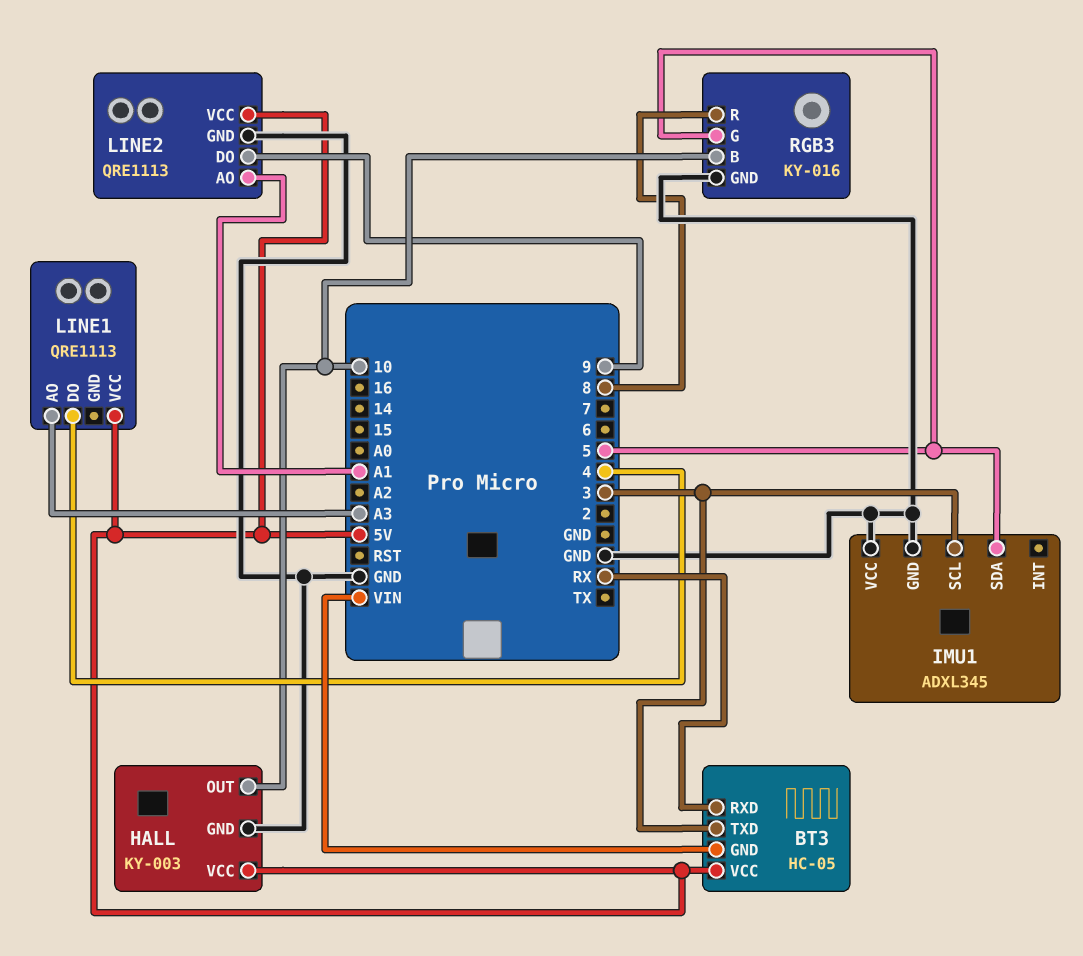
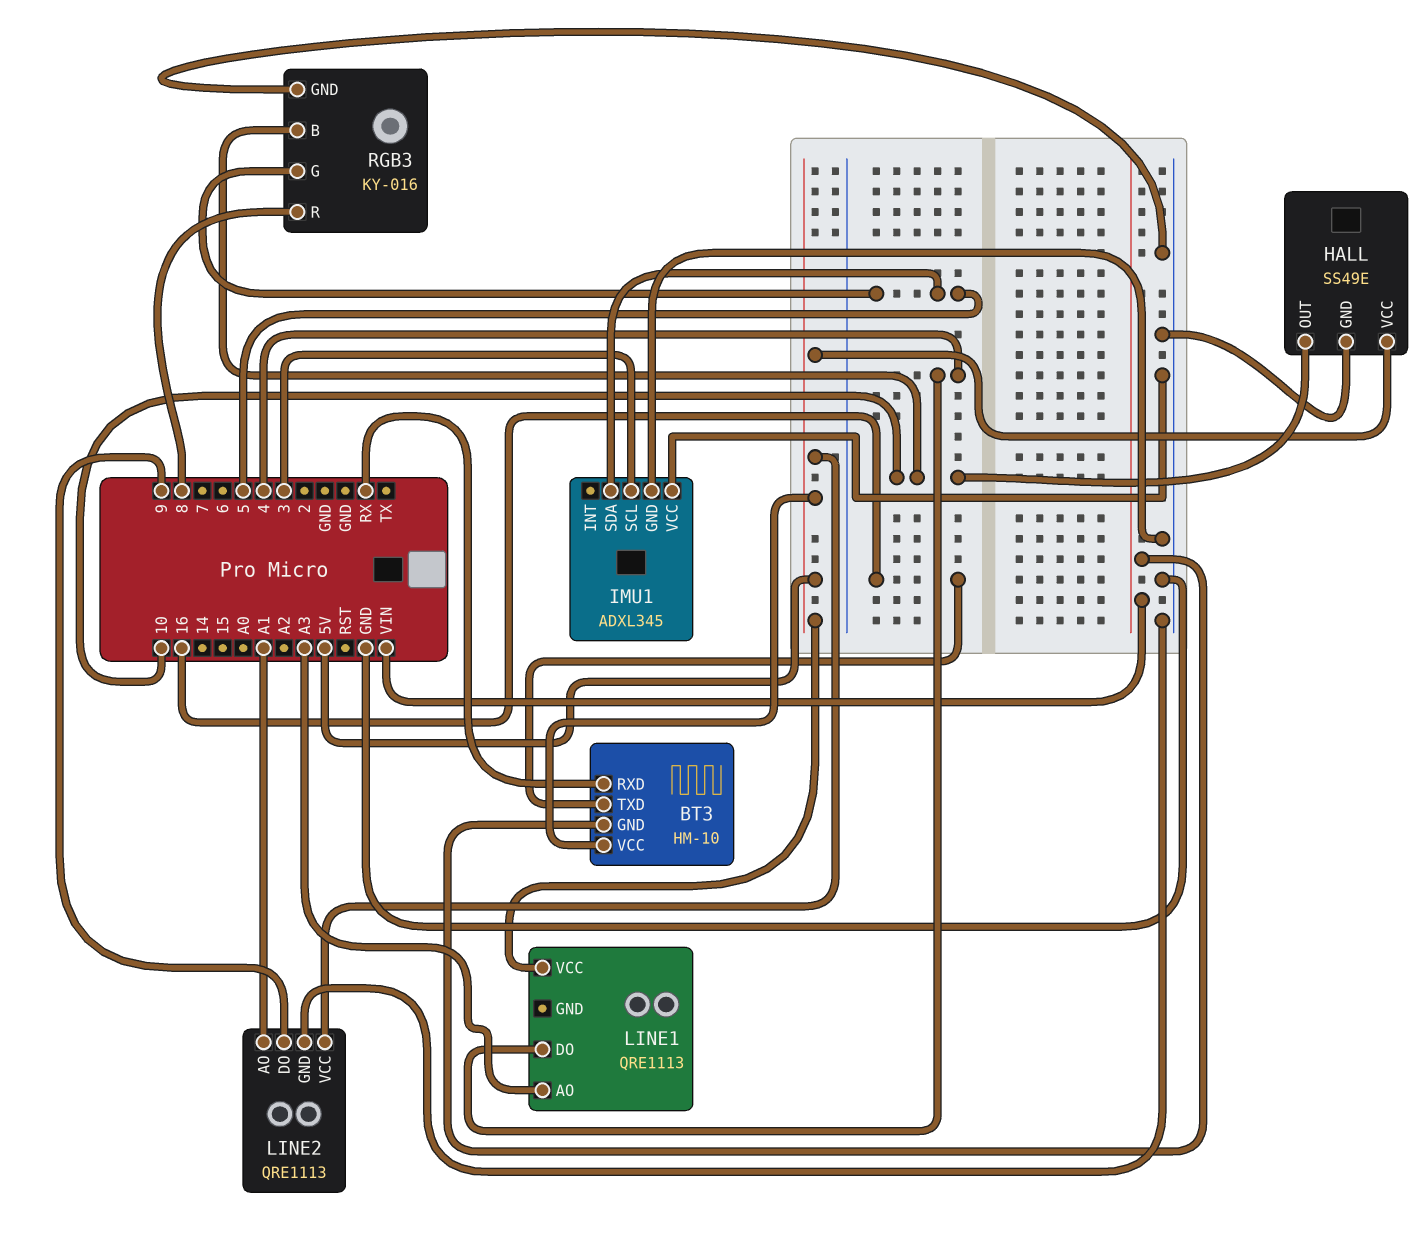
BT3: HC-05 -> HM-10
BT3 pin TXD: 3 -> 16
HALL: KY-003 -> SS49E

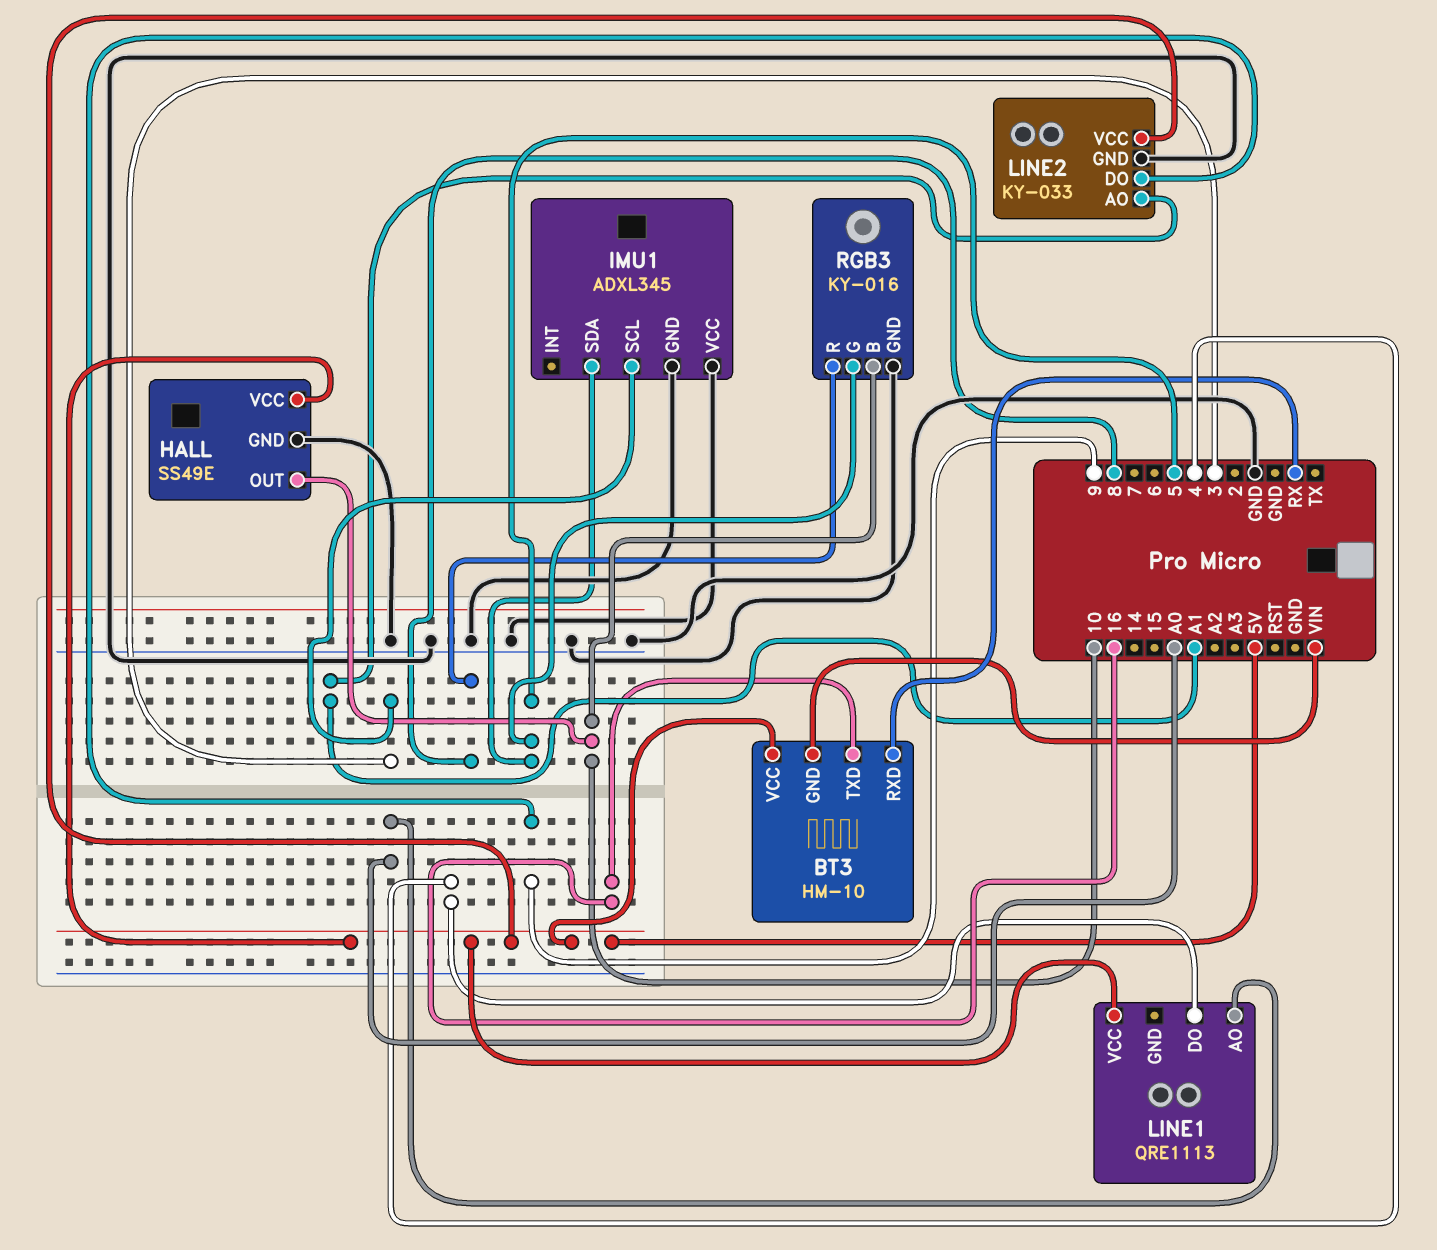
LINE1 pin AO: A3 -> A0
LINE2: QRE1113 -> KY-033

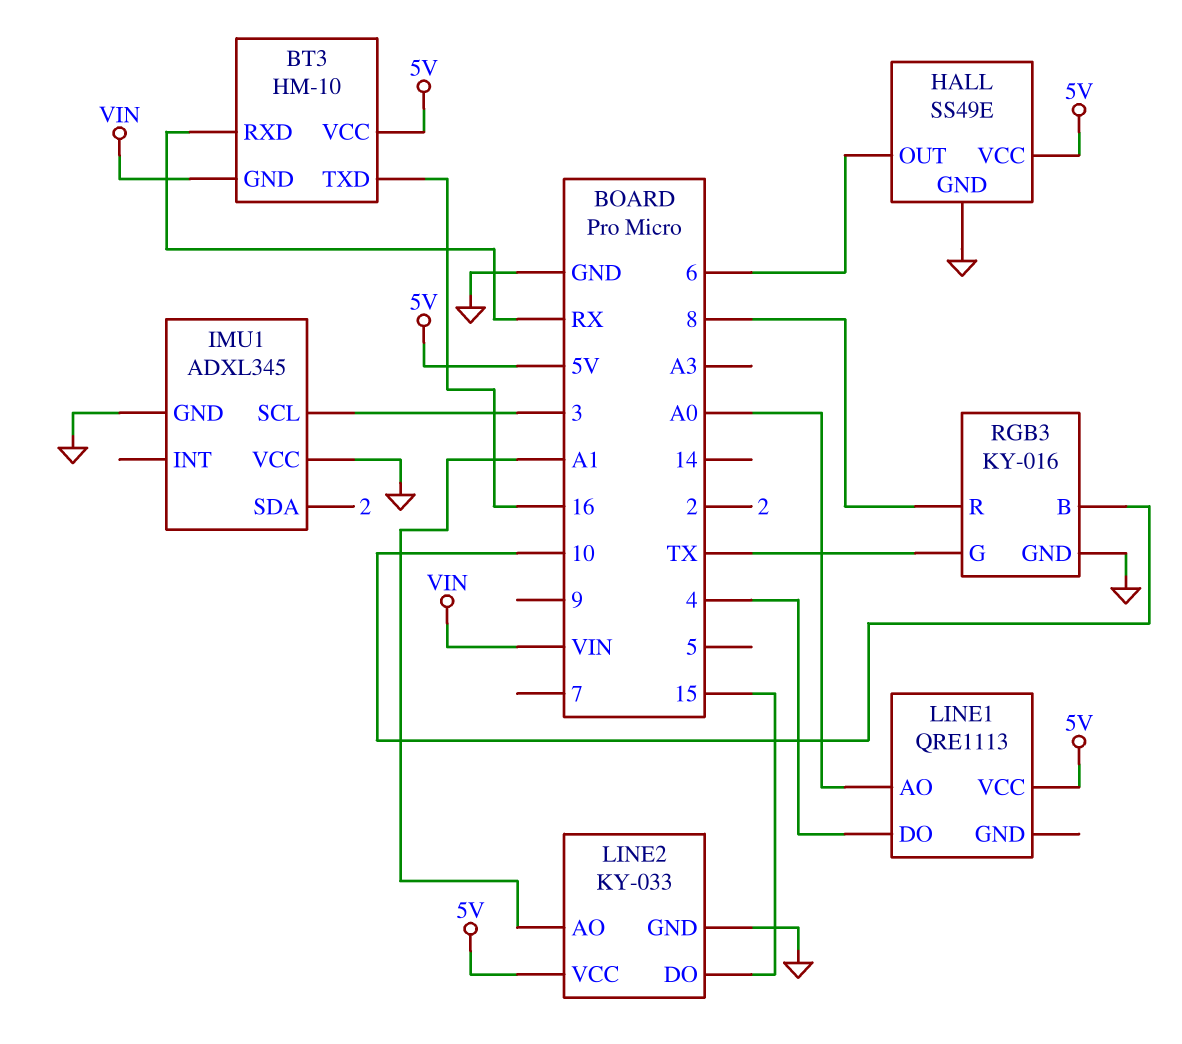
HALL pin OUT: 10 -> 6
IMU1 pin SDA: 5 -> 2
LINE2 pin DO: 9 -> 15
RGB3 pin G: 5 -> TX

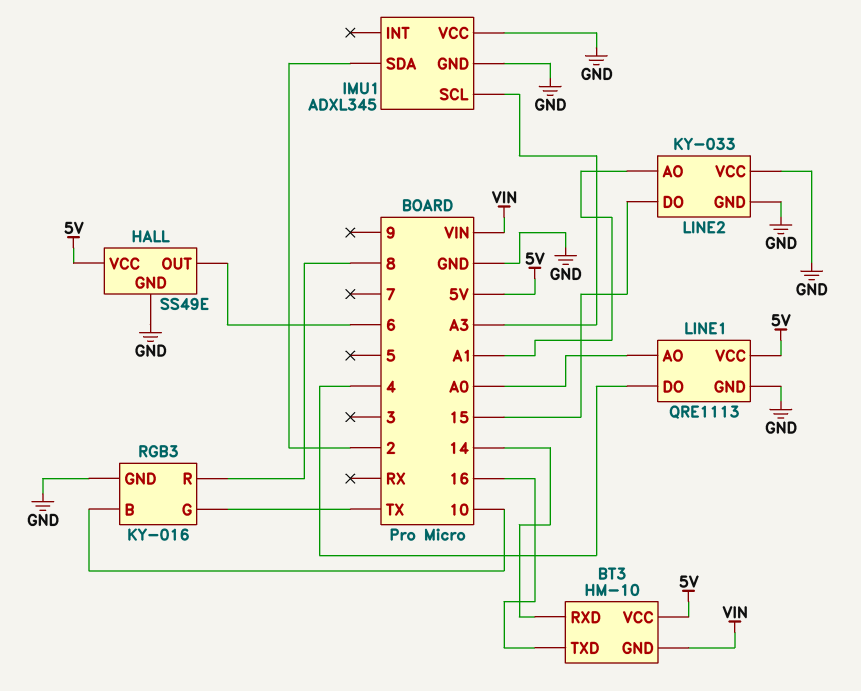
BT3 pin RXD: RX -> 14
IMU1 pin SCL: 3 -> A3
LINE1 pin GND: none -> GND
LINE2 pin VCC: 5V -> GND

